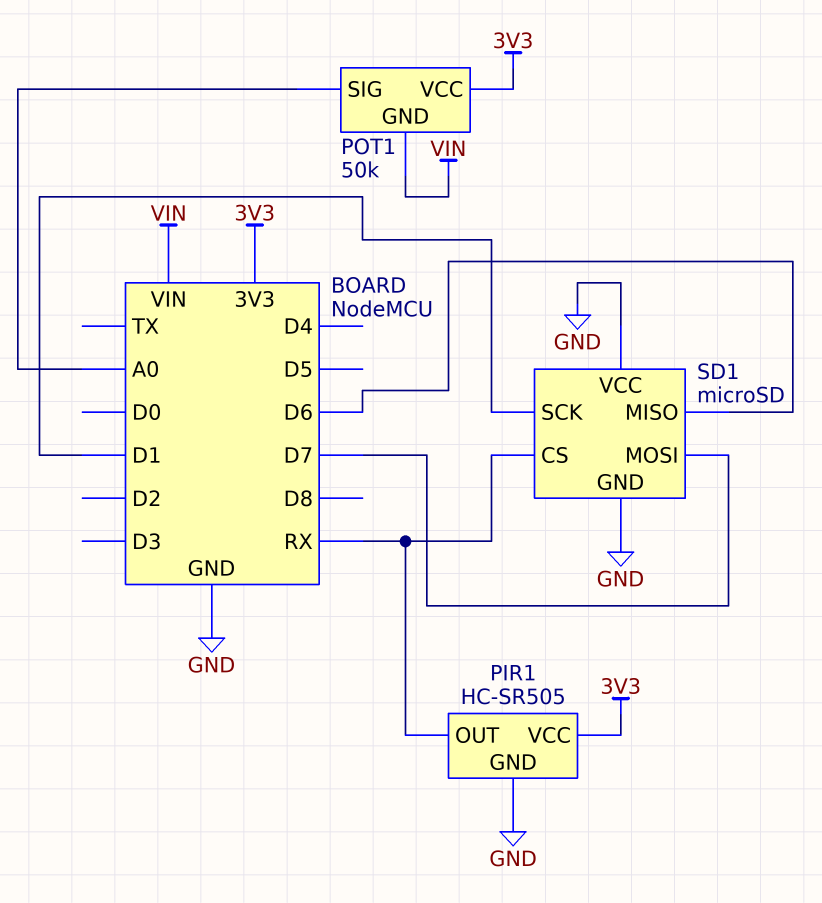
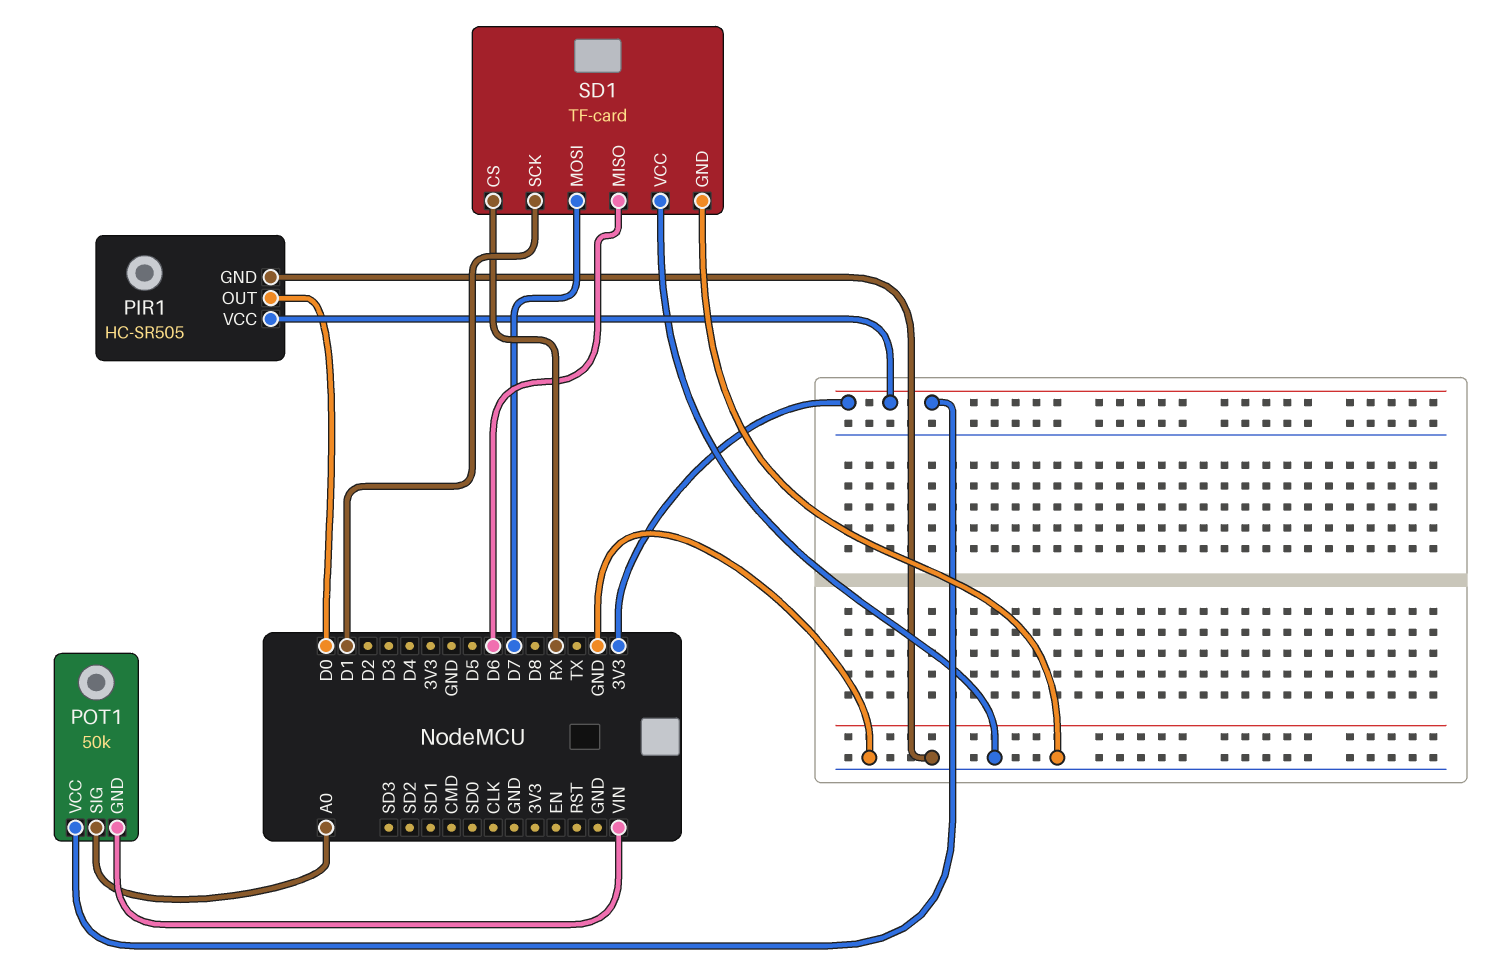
PIR1 pin OUT: RX -> D0
SD1: microSD -> TF-card

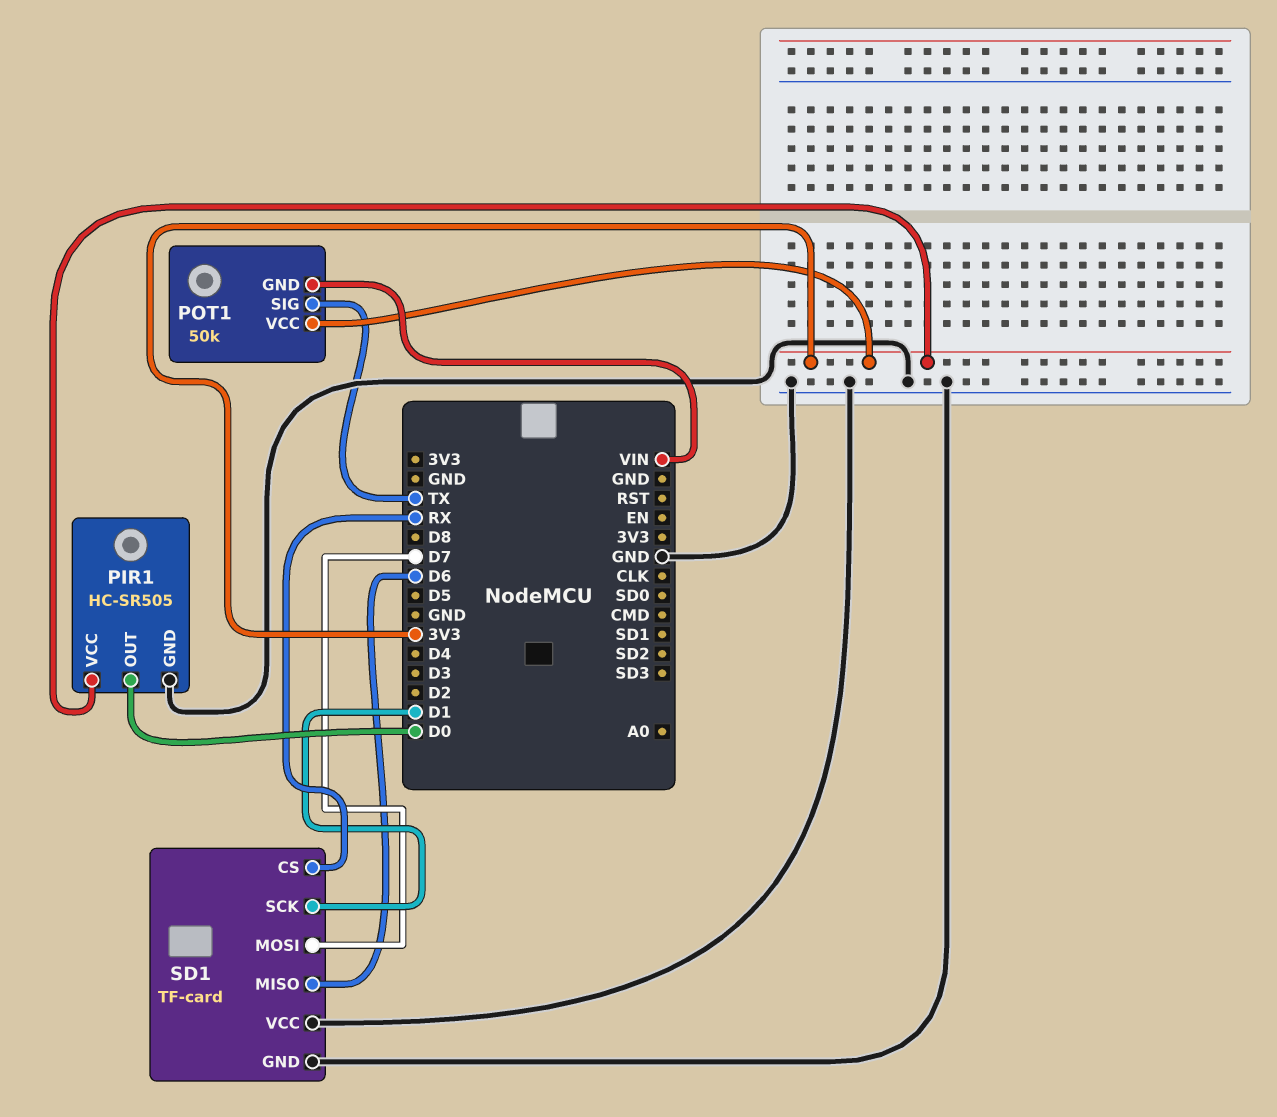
POT1 pin SIG: A0 -> TX

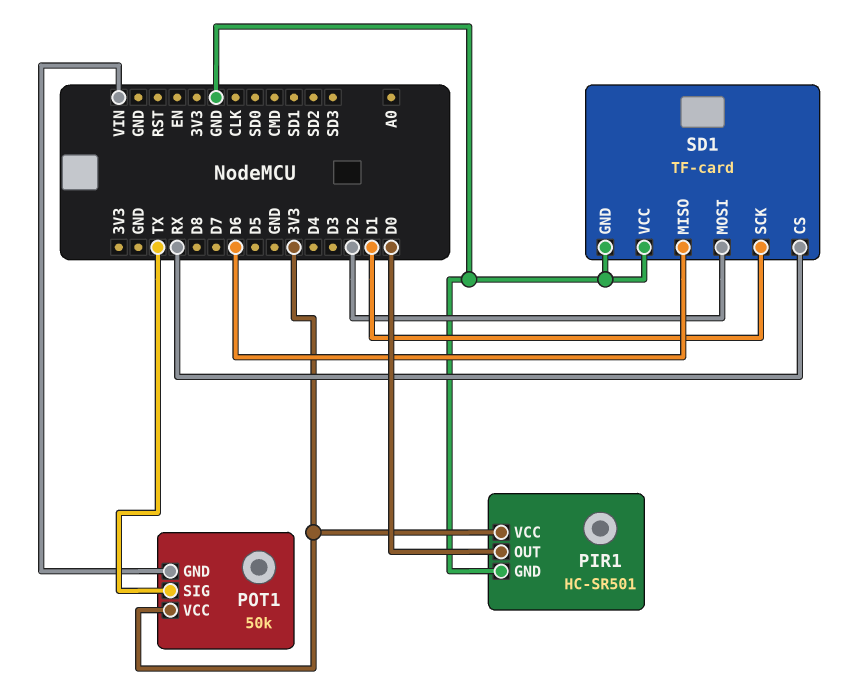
PIR1: HC-SR505 -> HC-SR501
SD1 pin MOSI: D7 -> D2

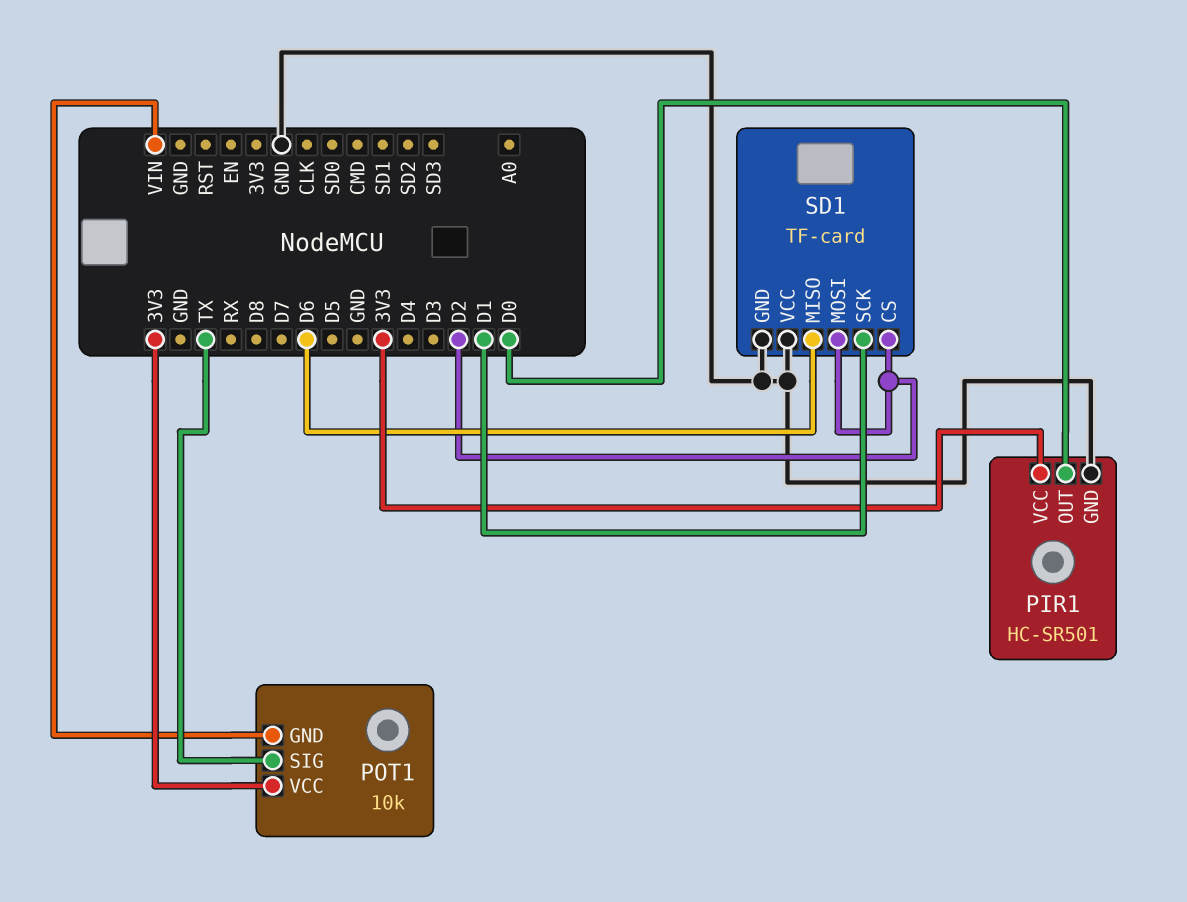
POT1: 50k -> 10k
SD1 pin CS: RX -> D2

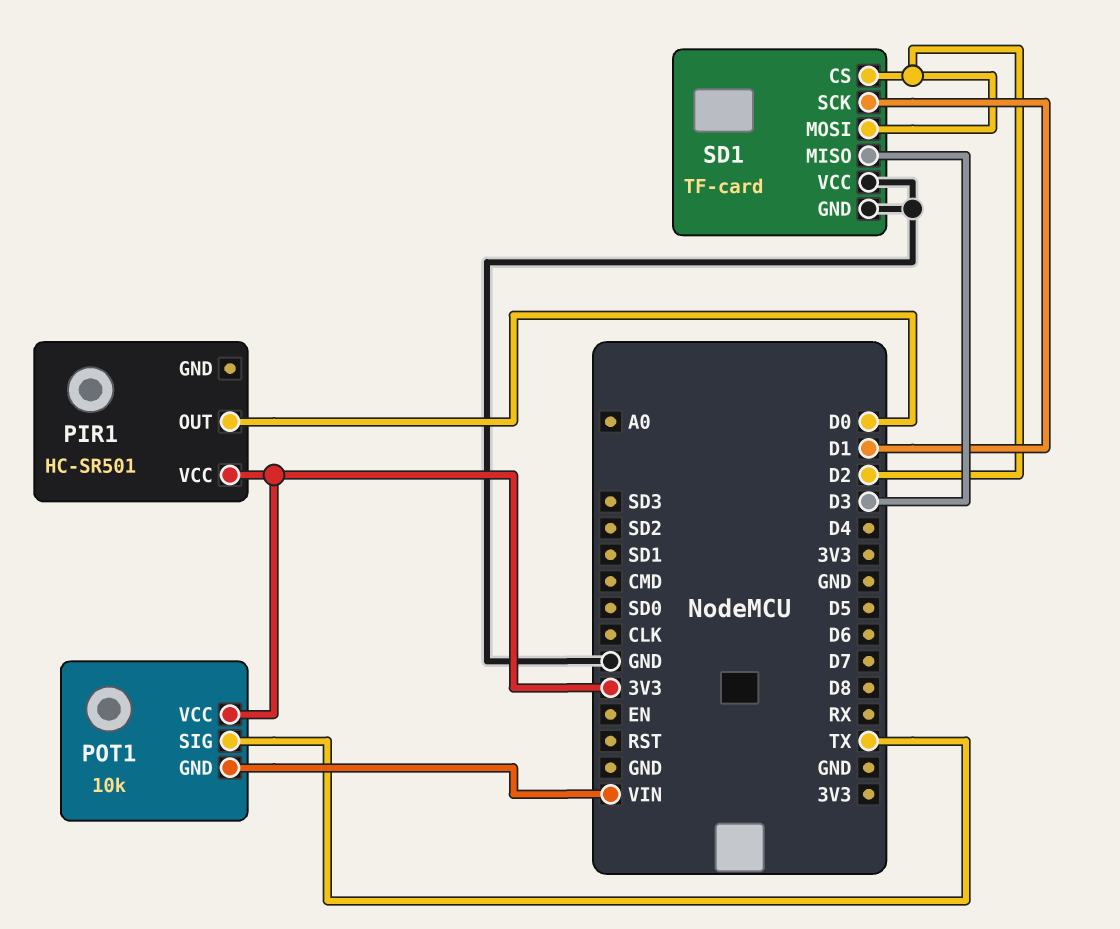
PIR1 pin GND: GND -> none
SD1 pin MISO: D6 -> D3

